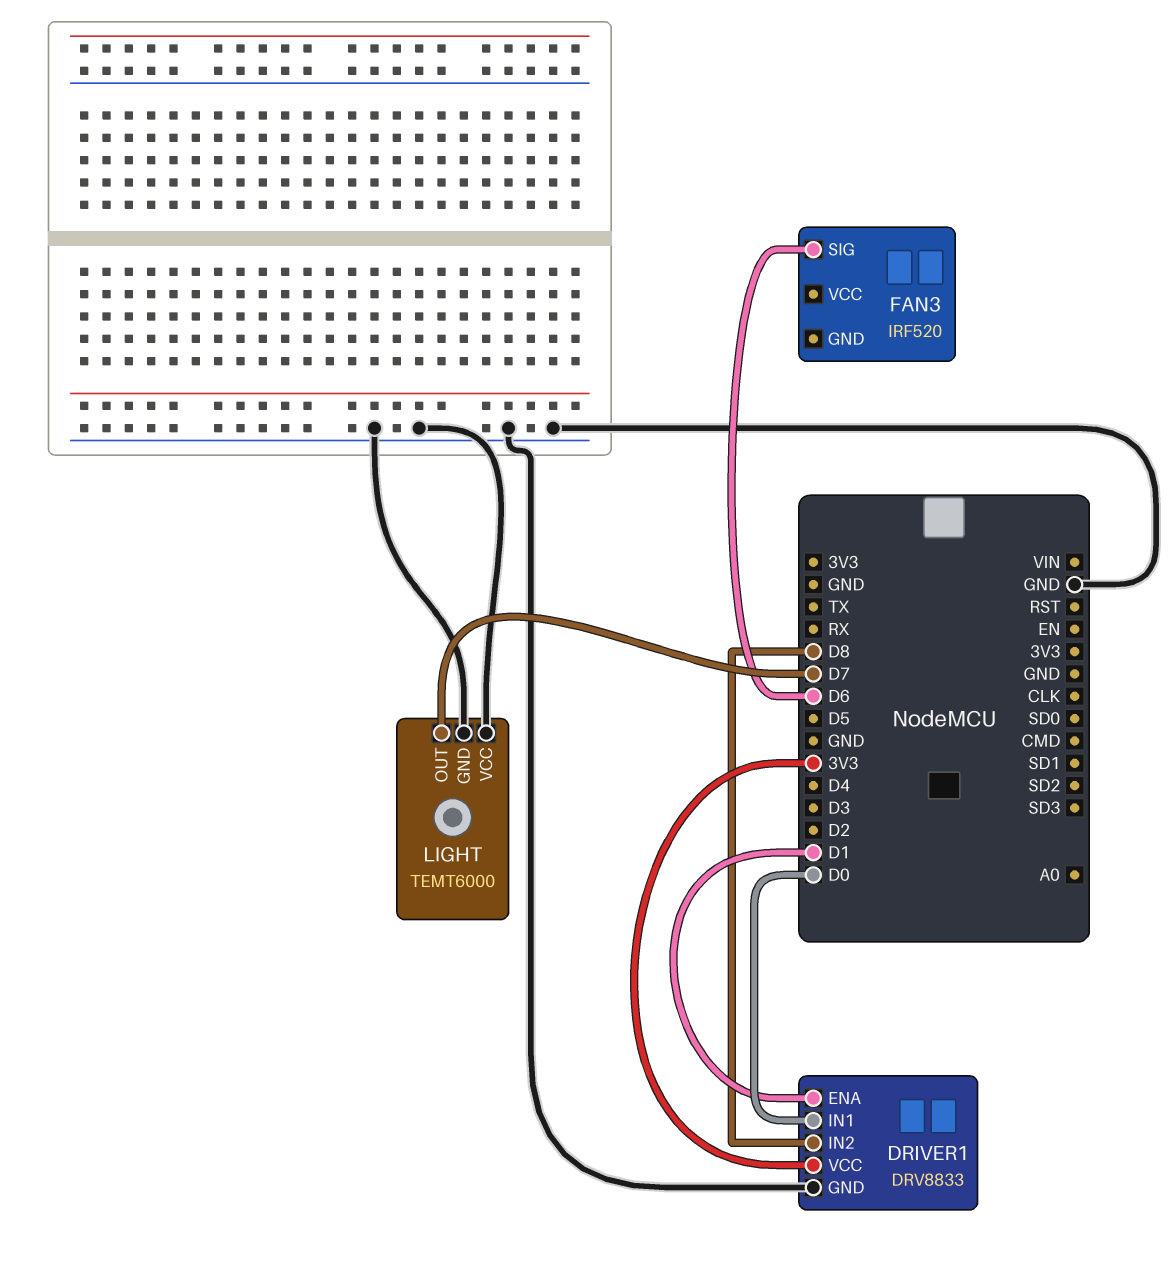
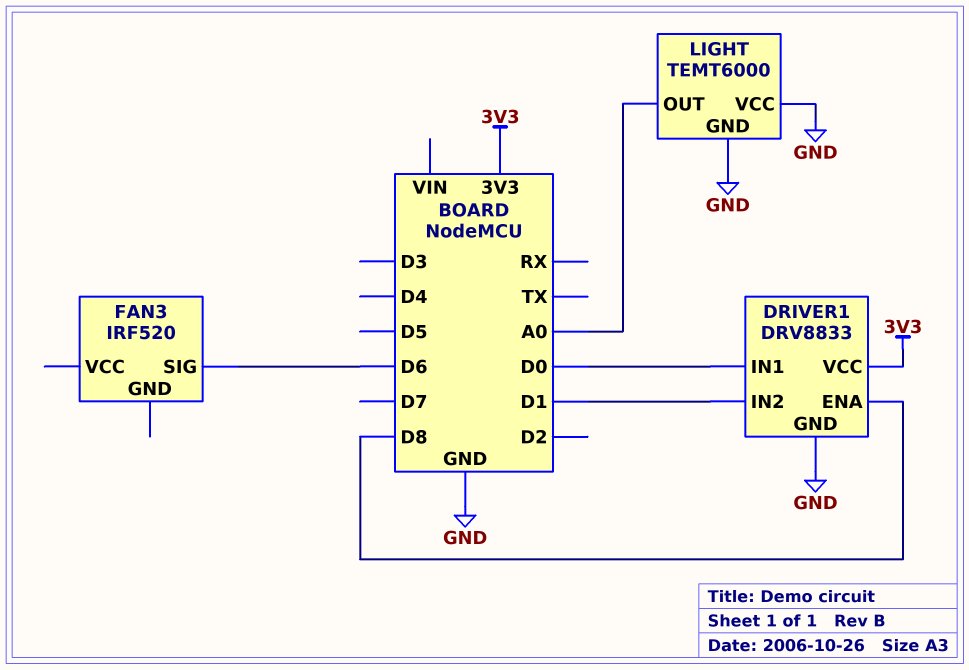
DRIVER1 pin ENA: D1 -> D8
DRIVER1 pin IN2: D8 -> D1
LIGHT pin OUT: D7 -> A0

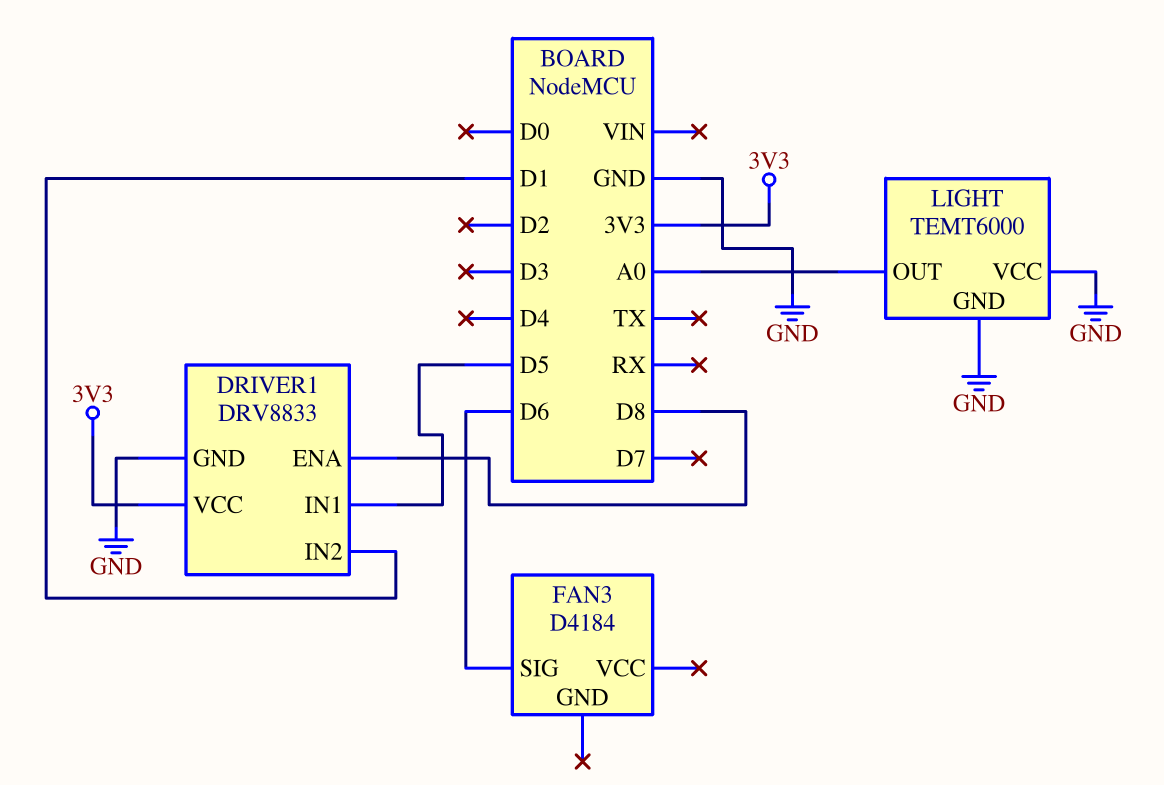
DRIVER1 pin IN1: D0 -> D5
FAN3: IRF520 -> D4184

